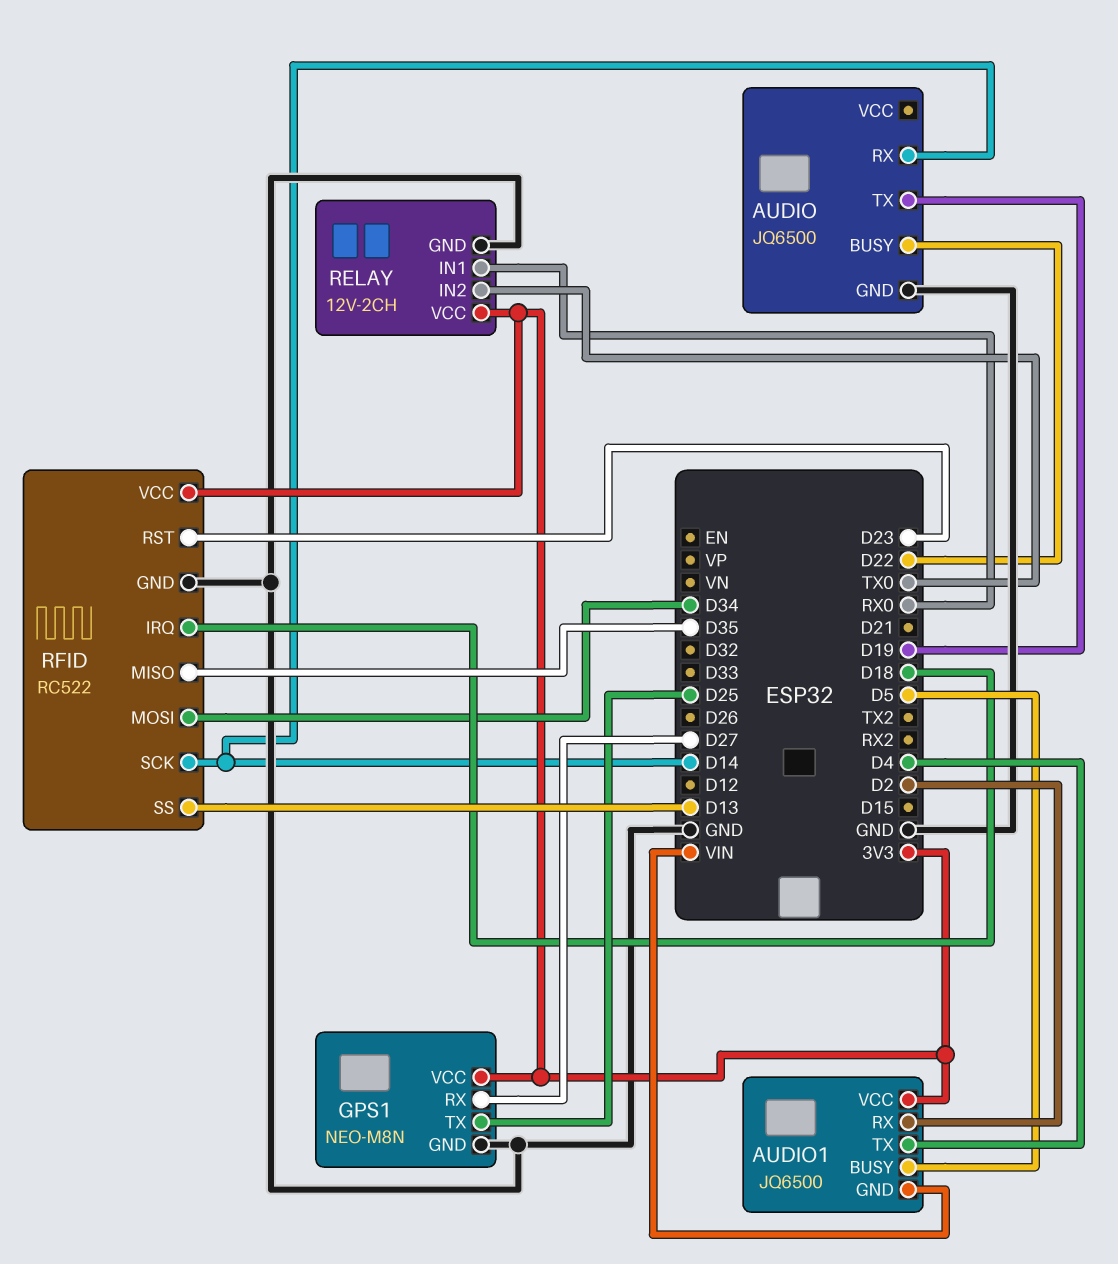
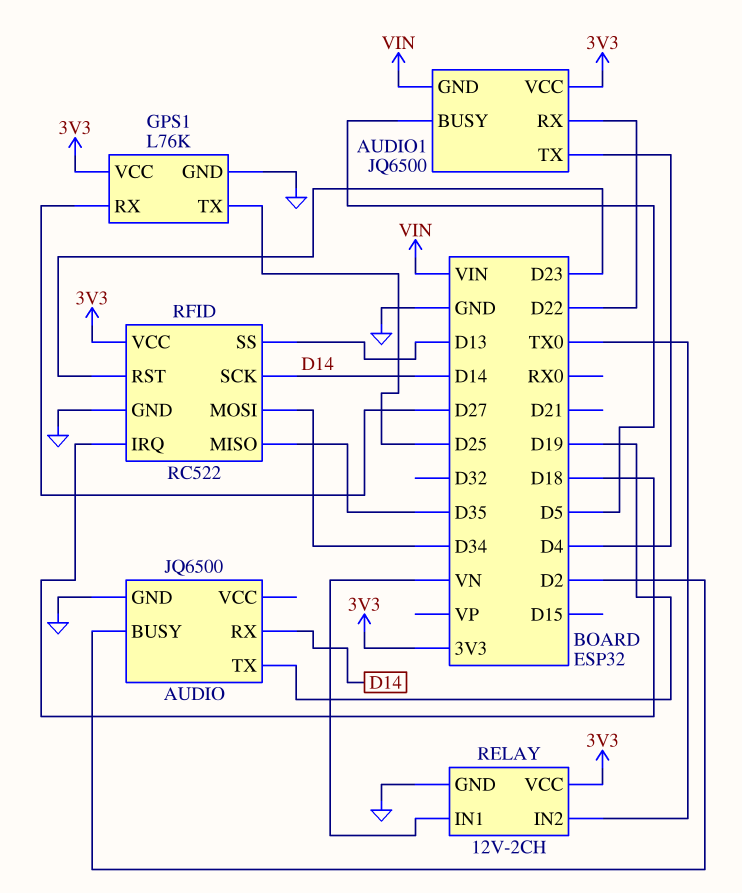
AUDIO pin BUSY: D22 -> D2
AUDIO1 pin RX: D2 -> D22
GPS1: NEO-M8N -> L76K
RELAY pin IN1: RX0 -> VN

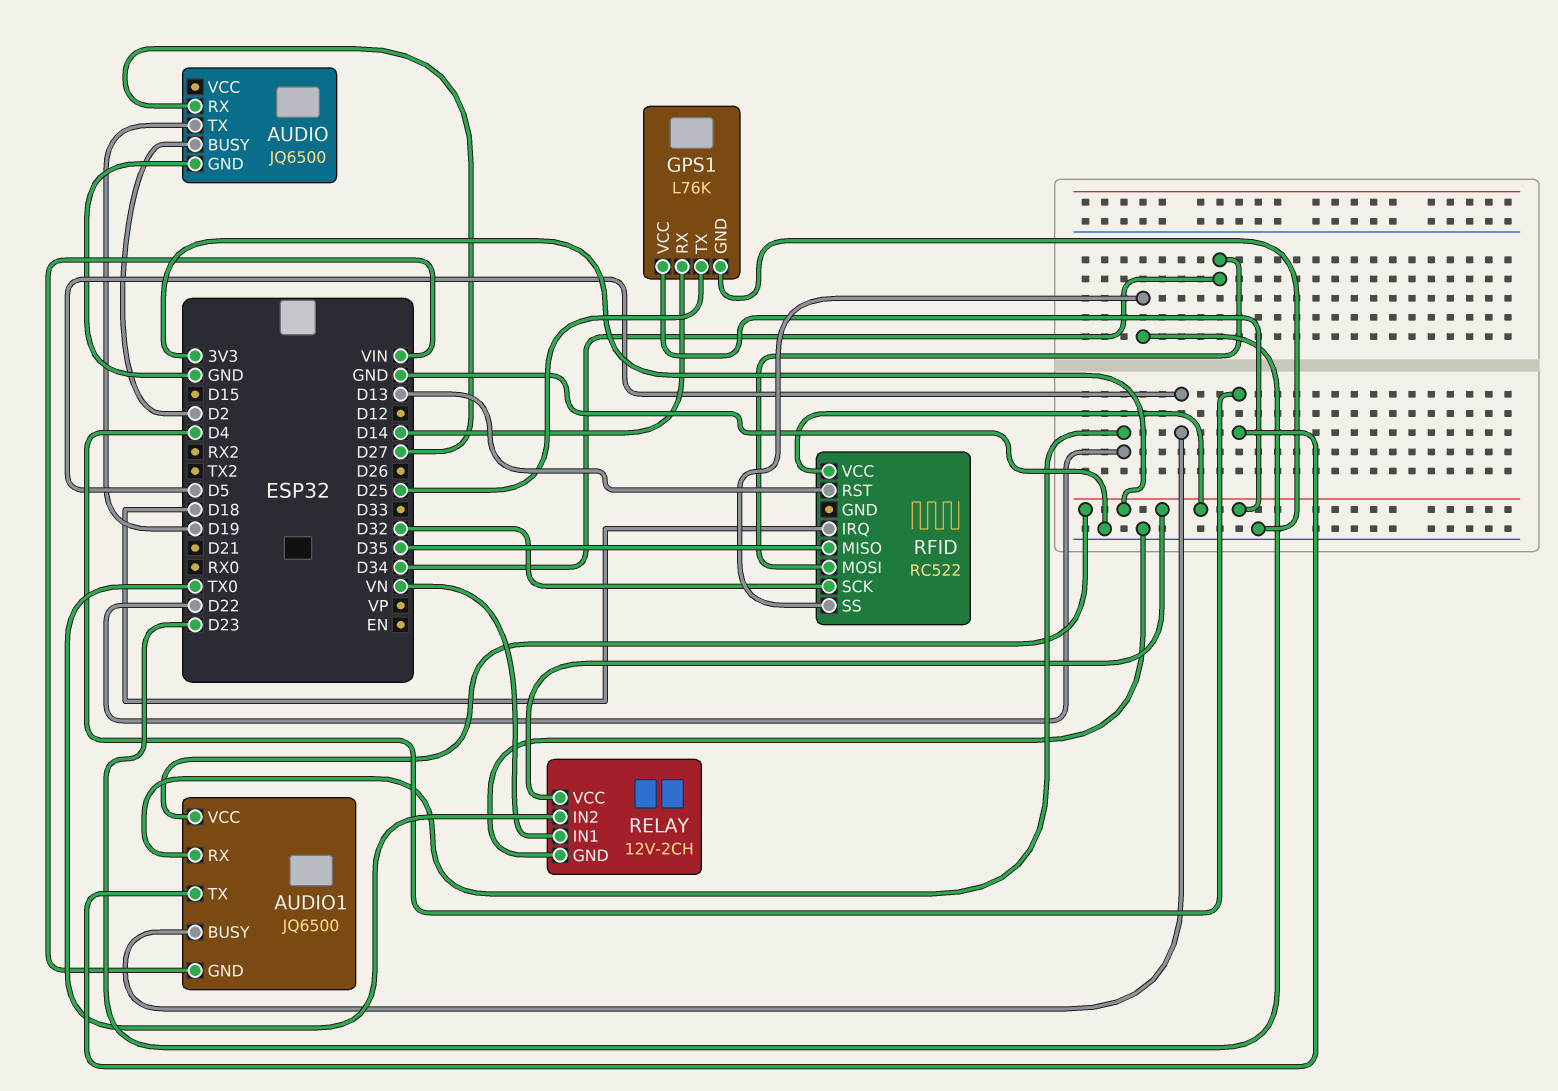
AUDIO pin RX: D14 -> D27
GPS1 pin RX: D27 -> D14
RFID pin GND: GND -> none
RFID pin RST: D23 -> D13
RFID pin SCK: D14 -> D32
RFID pin SS: D13 -> D23

